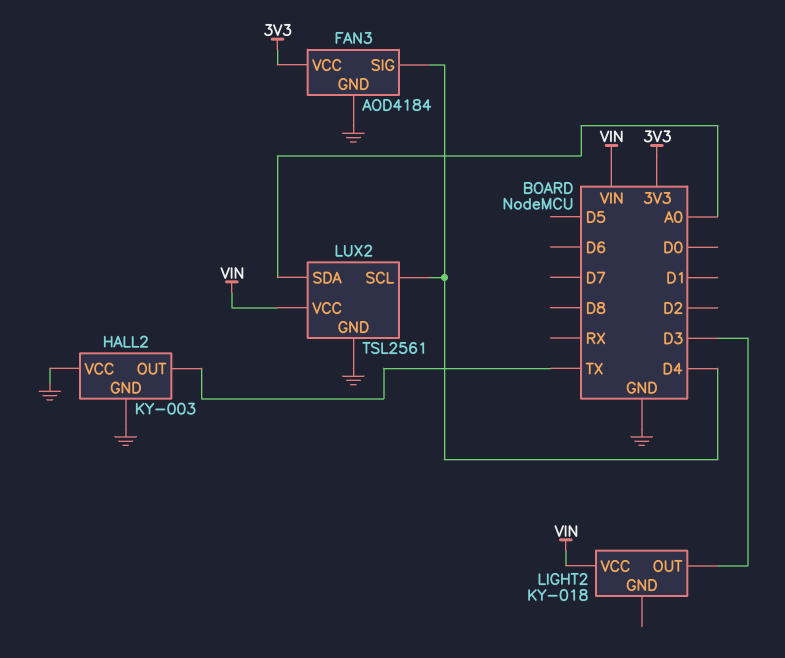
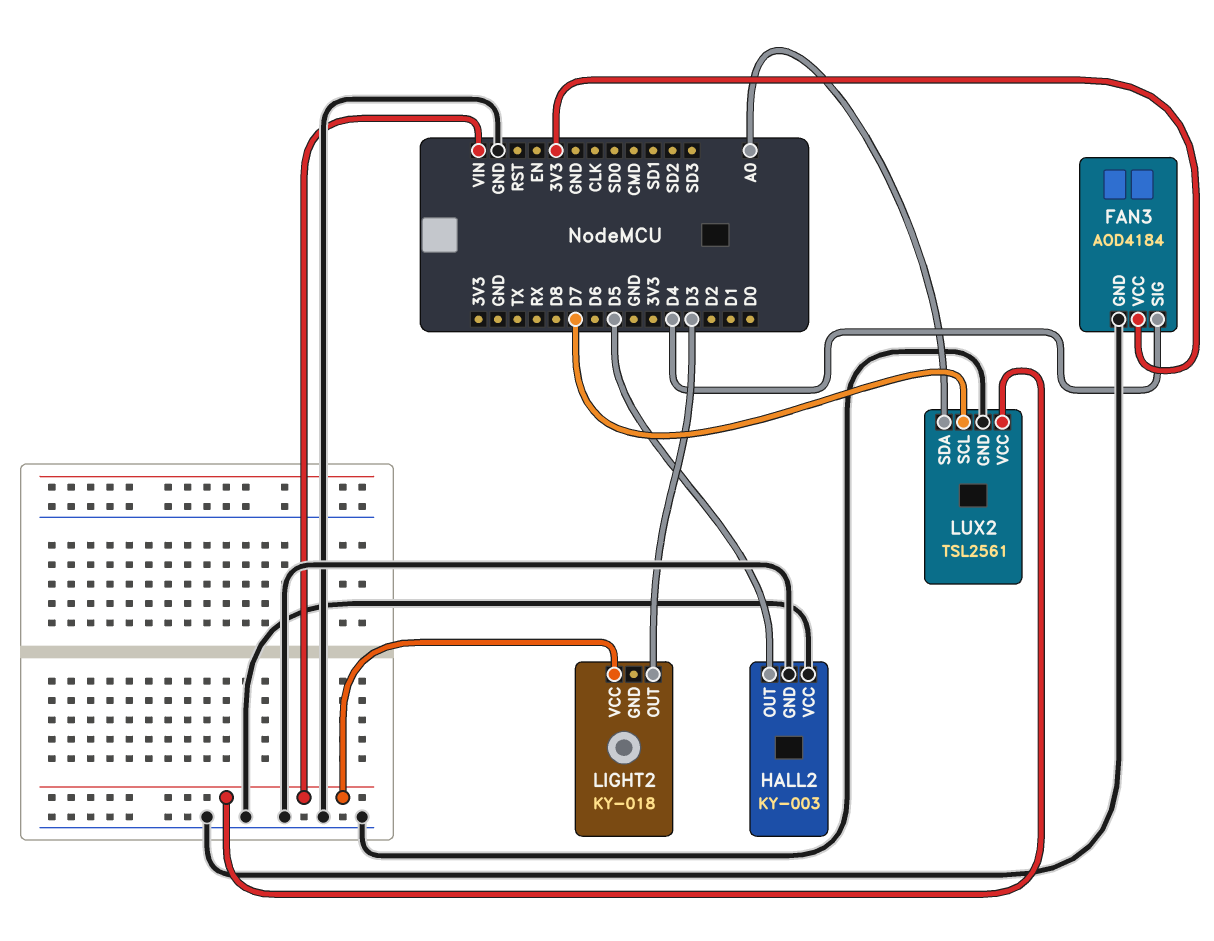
HALL2 pin OUT: TX -> D5
LUX2 pin SCL: D4 -> D7

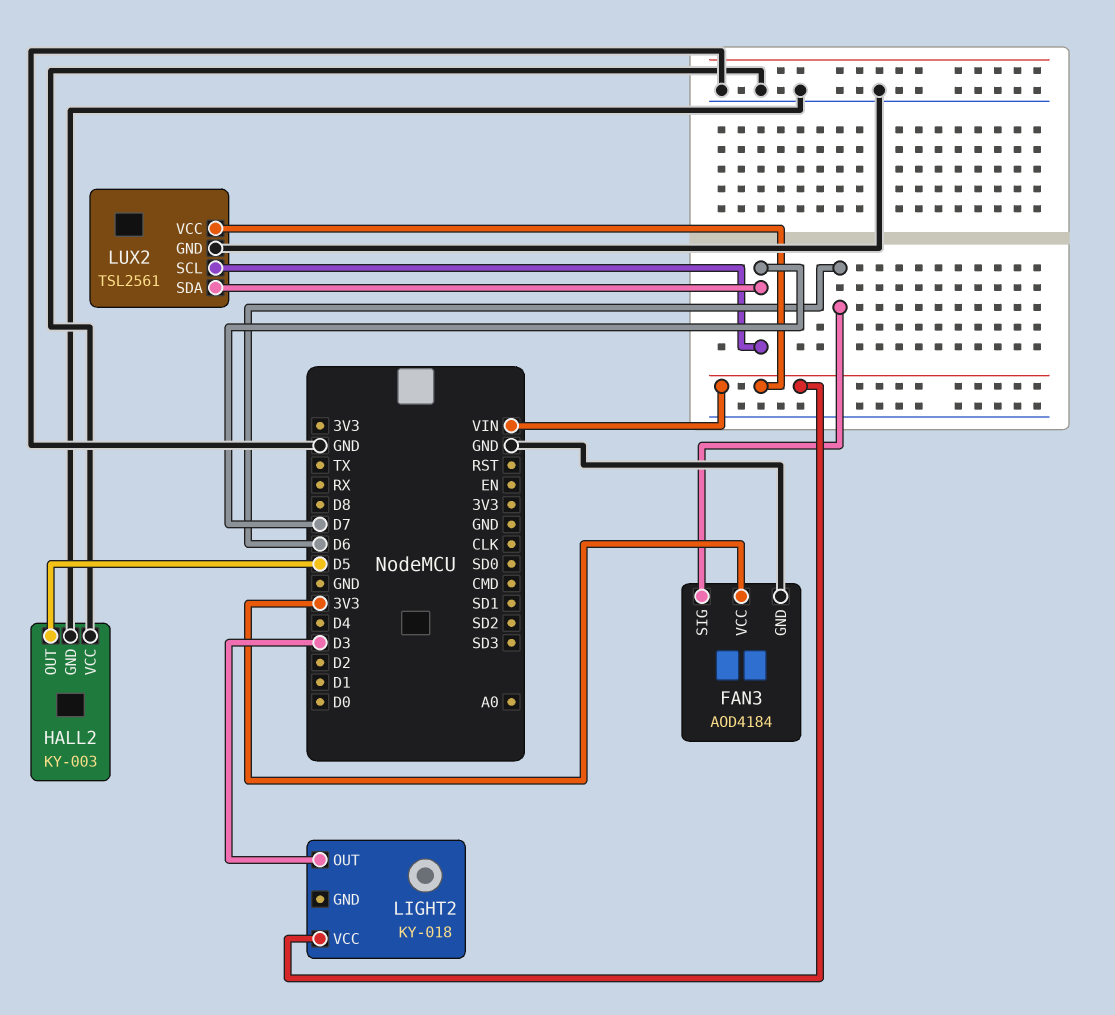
FAN3 pin SIG: D4 -> D6
LUX2 pin SDA: A0 -> D7

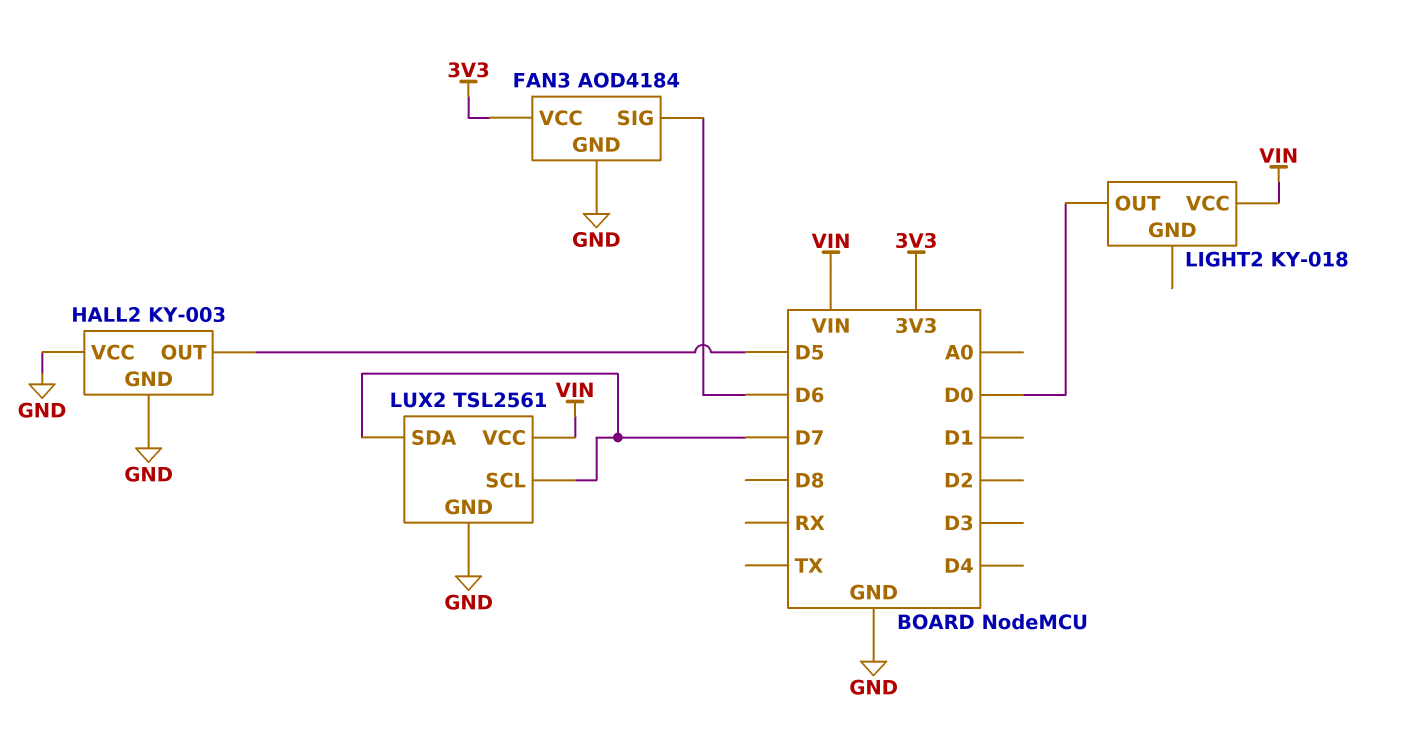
LIGHT2 pin OUT: D3 -> D0

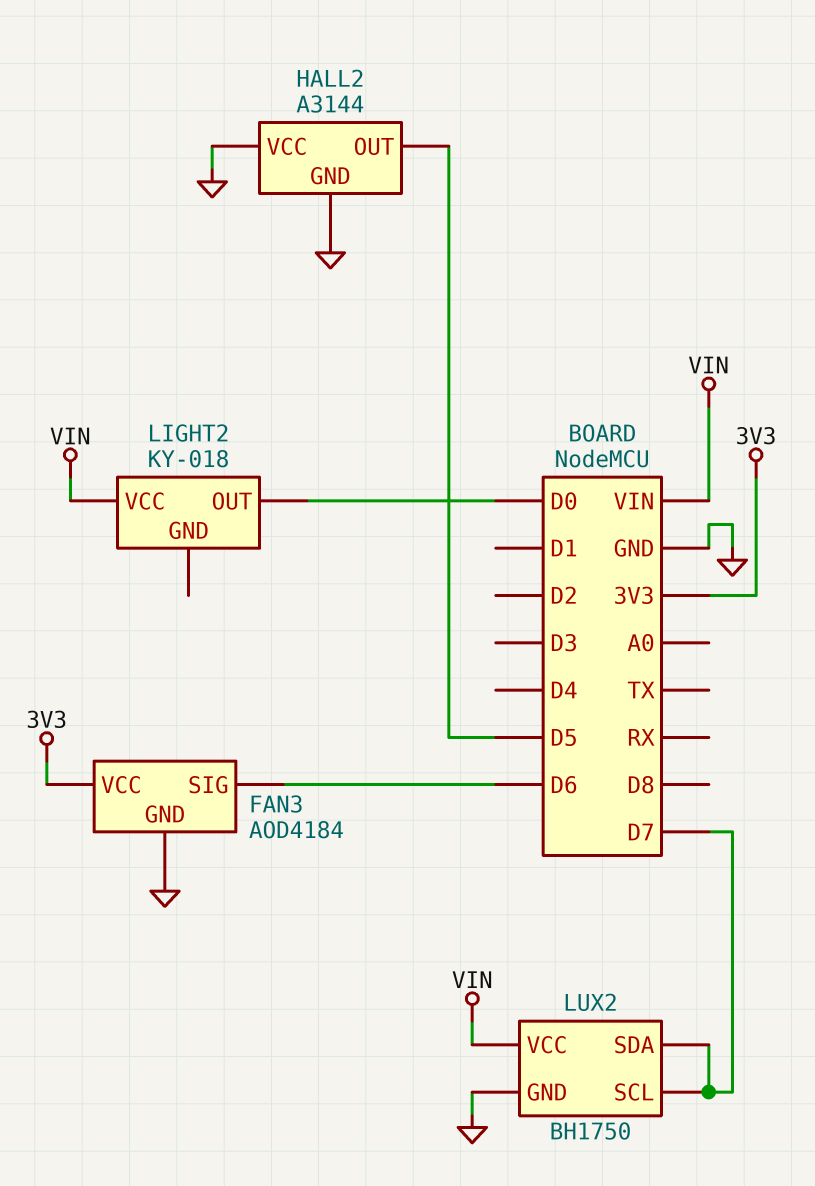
HALL2: KY-003 -> A3144
LUX2: TSL2561 -> BH1750

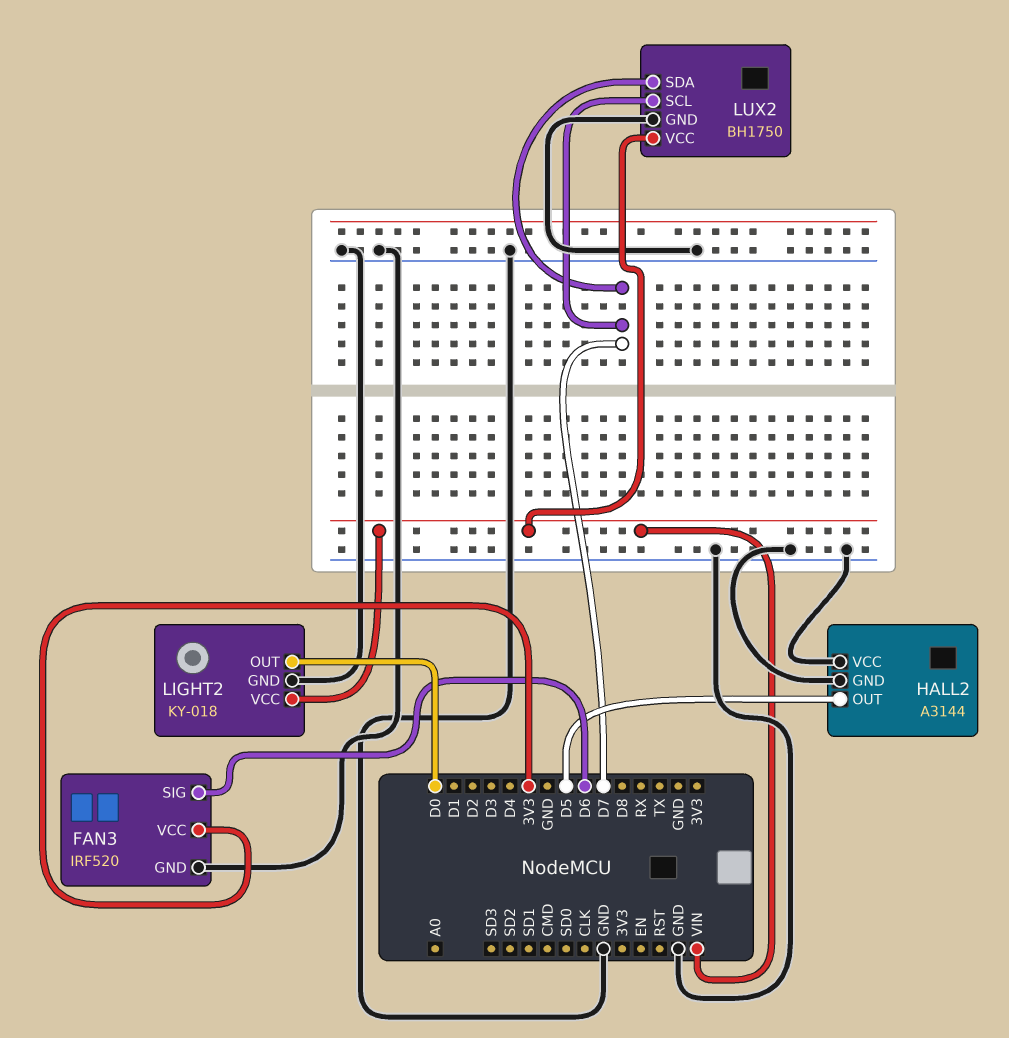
FAN3: AOD4184 -> IRF520
LIGHT2 pin GND: none -> GND

